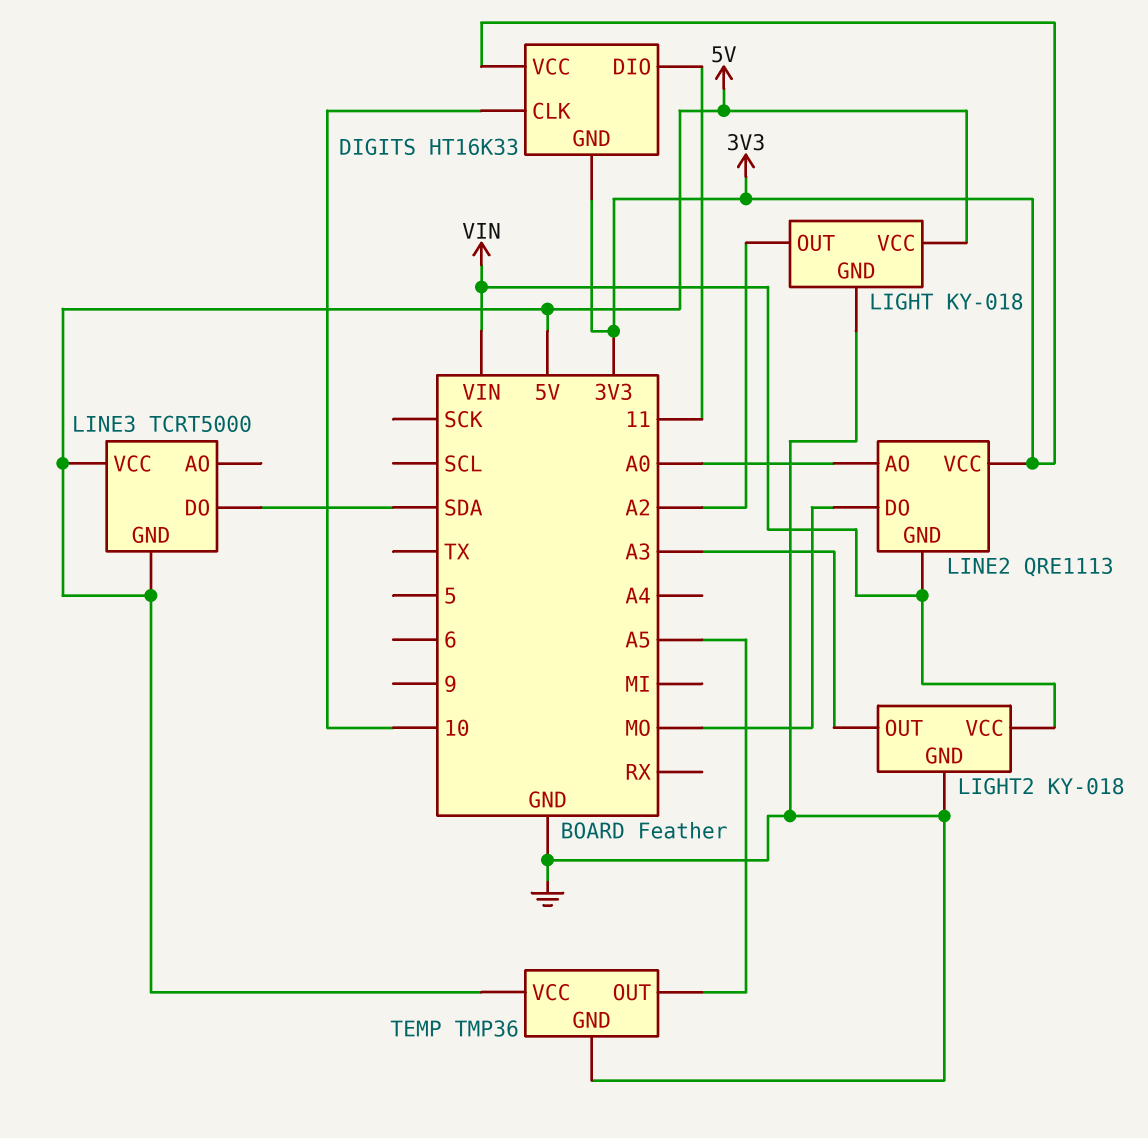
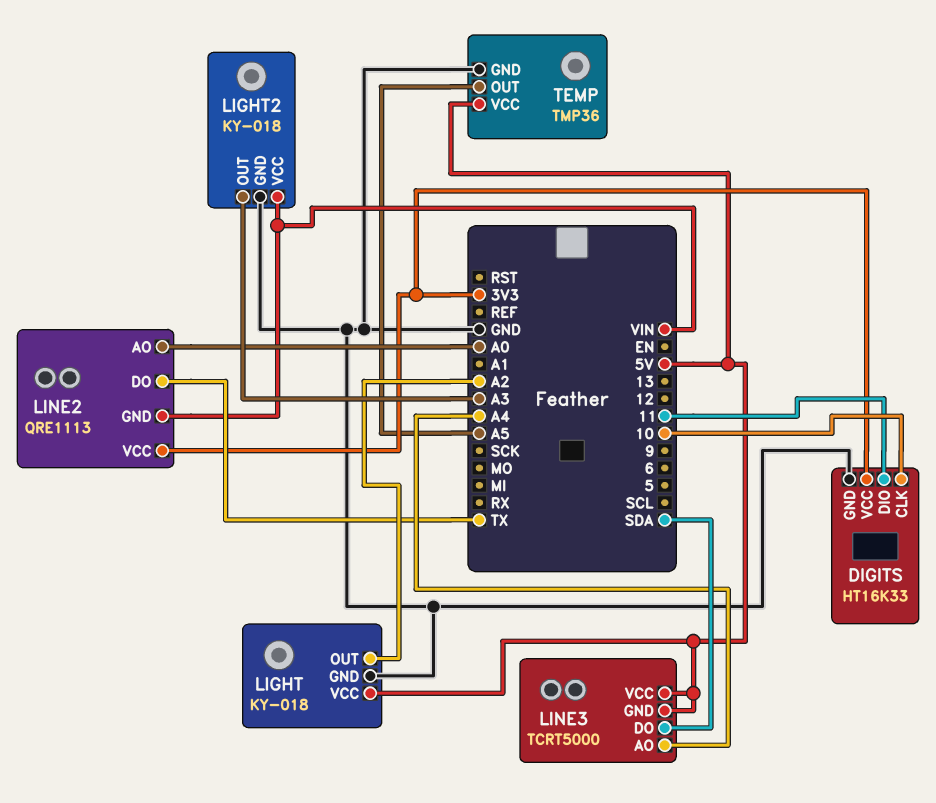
DIGITS pin GND: 3V3 -> GND
LINE2 pin DO: MO -> TX
LINE3 pin AO: none -> A4

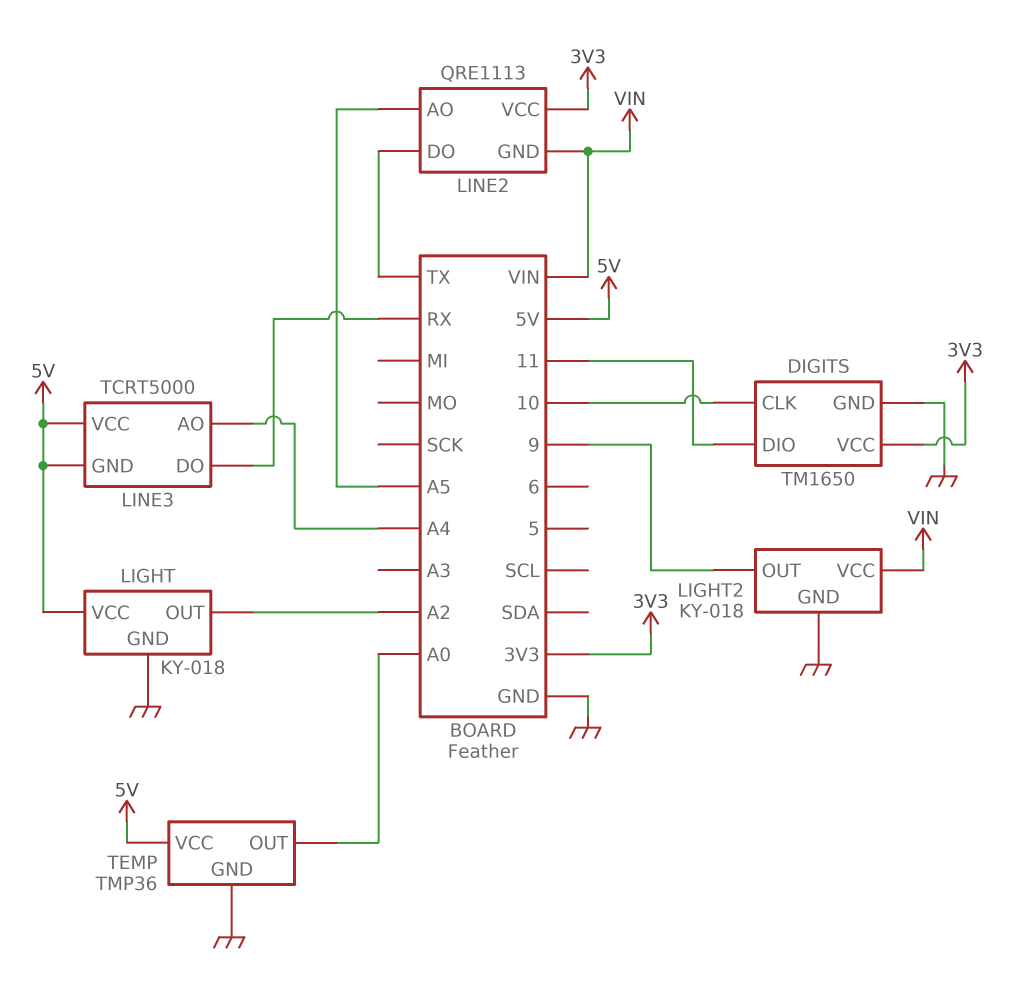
DIGITS: HT16K33 -> TM1650
LIGHT2 pin OUT: A3 -> 9
LINE2 pin AO: A0 -> A5
LINE3 pin DO: SDA -> RX
TEMP pin OUT: A5 -> A0

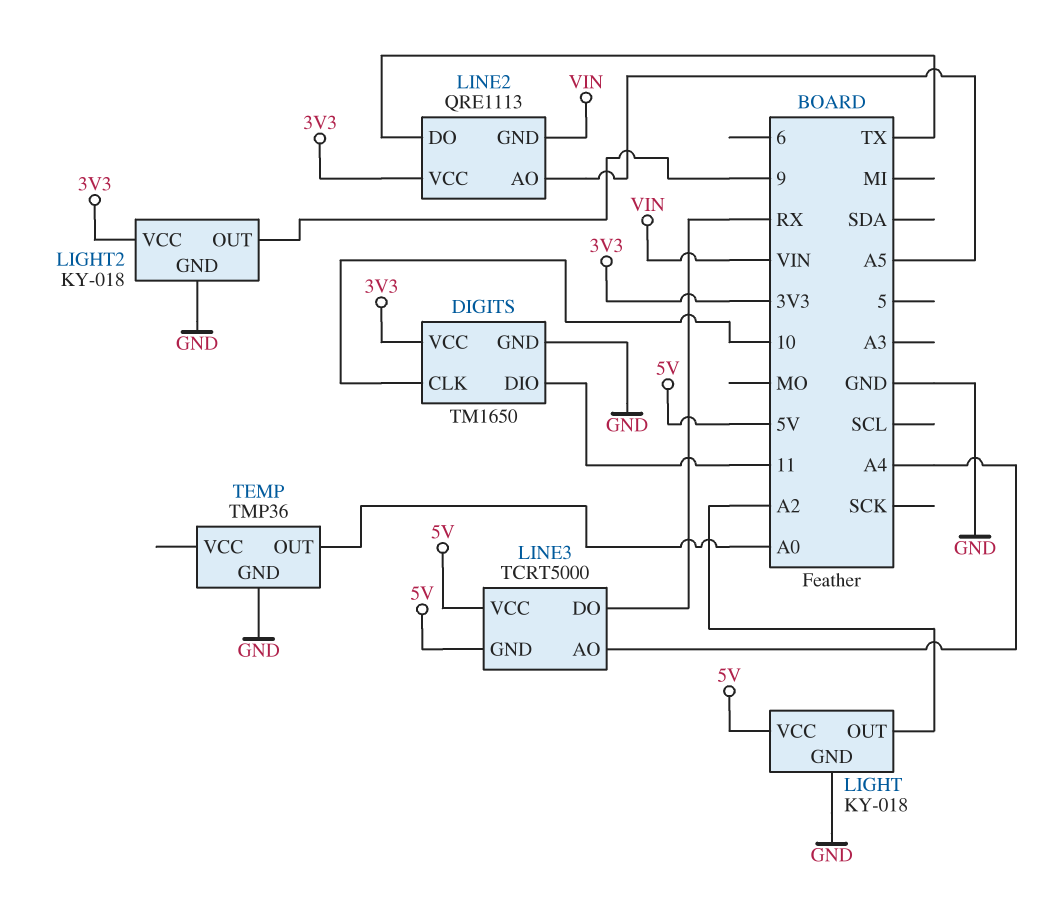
LIGHT2 pin VCC: VIN -> 3V3
TEMP pin VCC: 5V -> none

